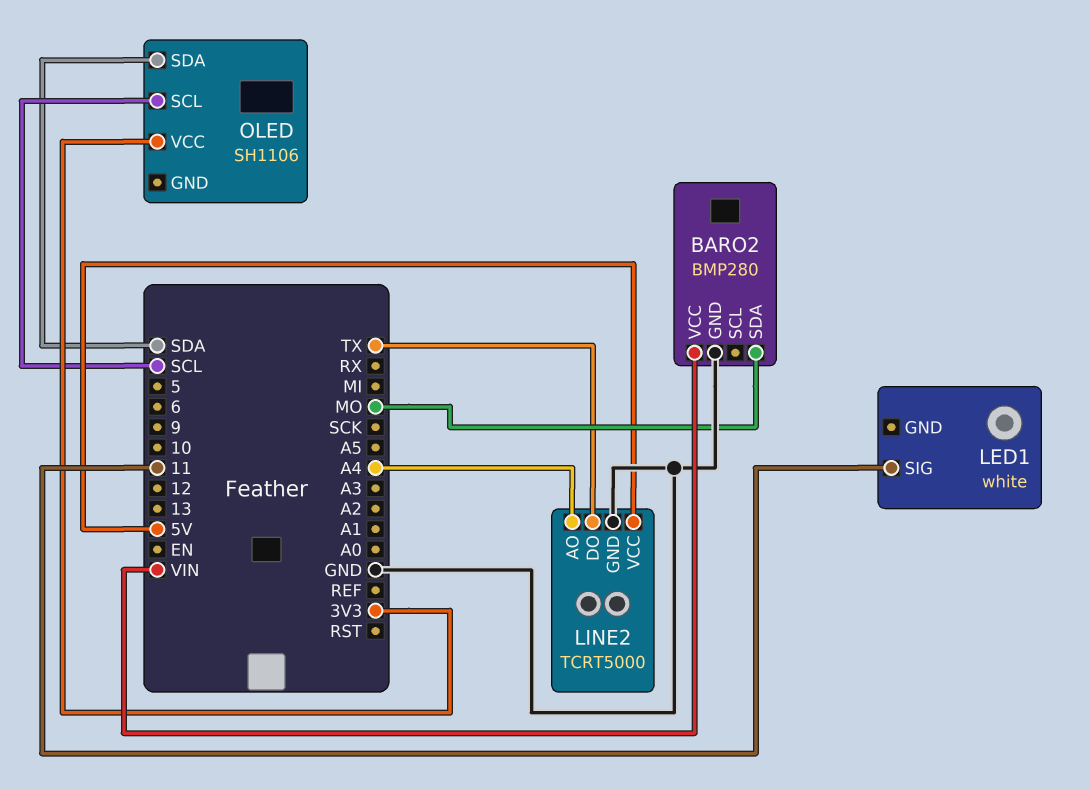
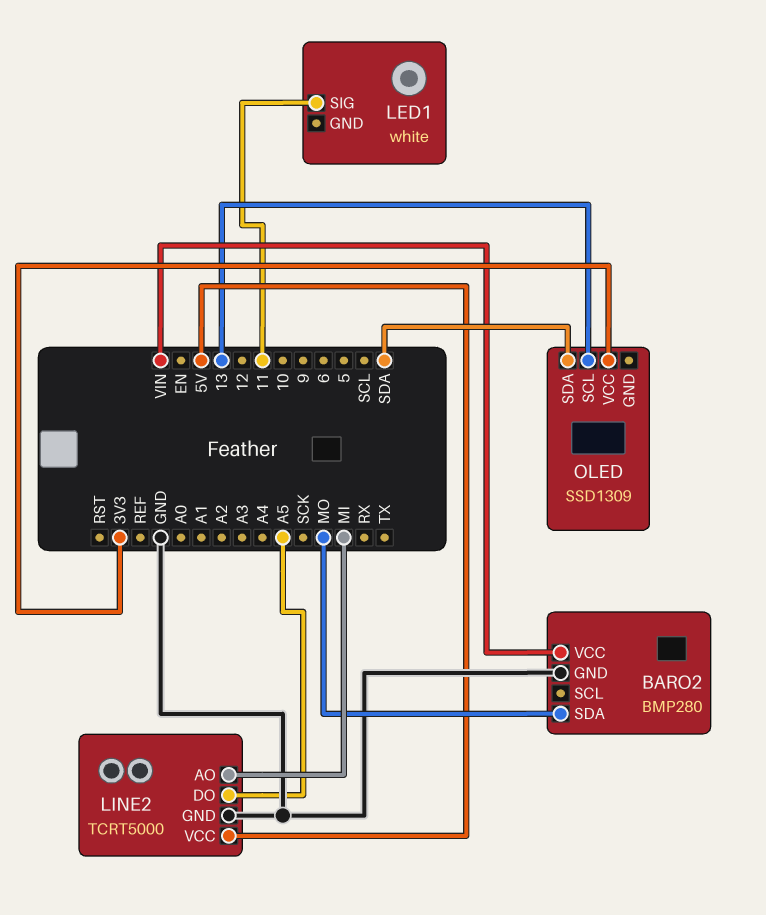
LINE2 pin AO: A4 -> MI
LINE2 pin DO: TX -> A5
OLED: SH1106 -> SSD1309
OLED pin SCL: SCL -> 13

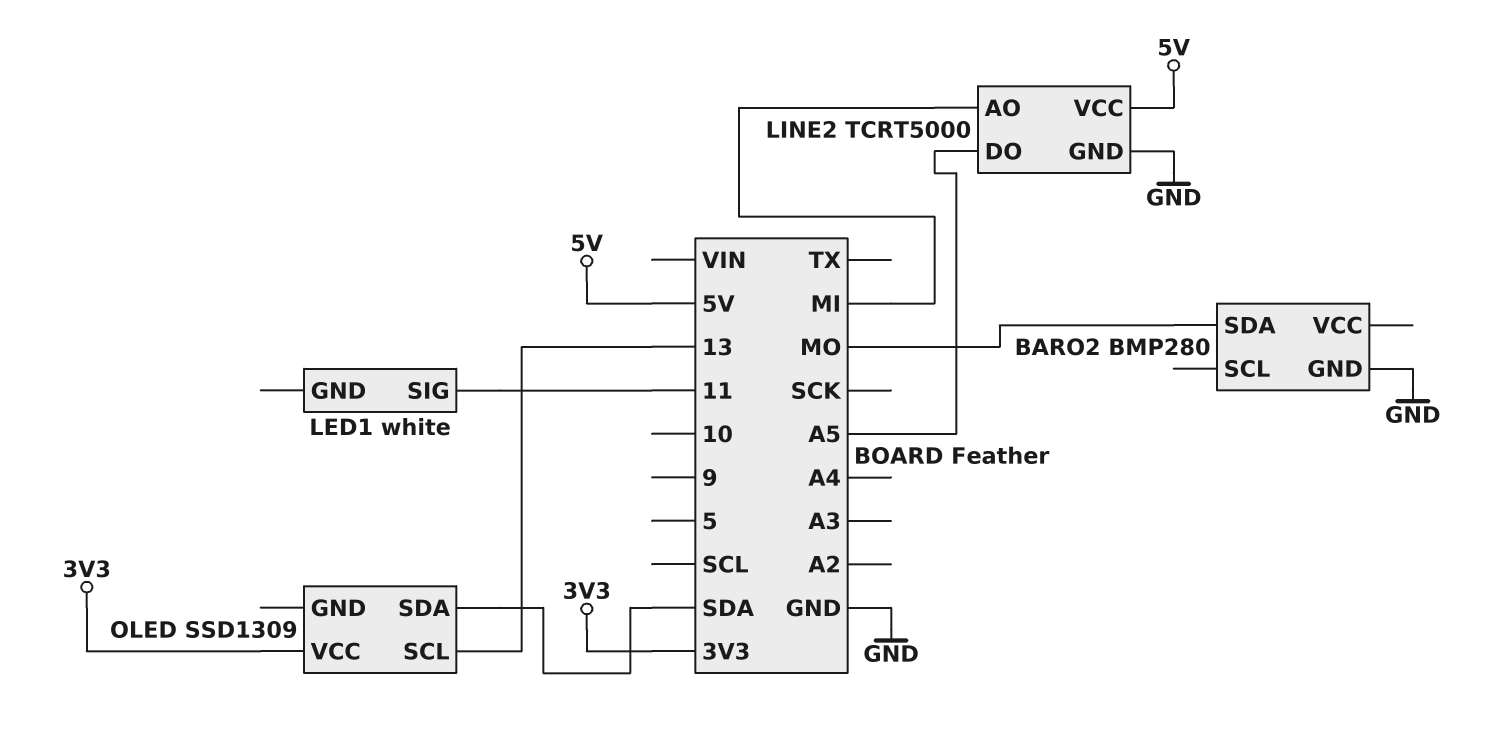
BARO2 pin VCC: VIN -> none

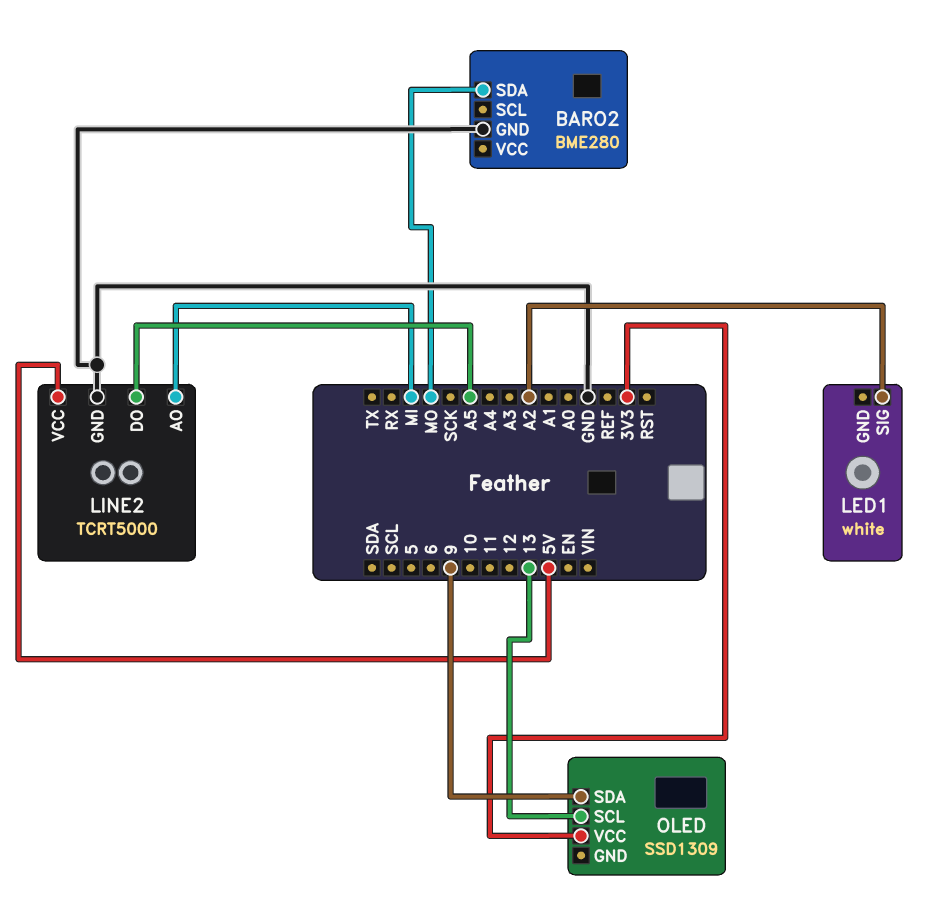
BARO2: BMP280 -> BME280
LED1 pin SIG: 11 -> A2
OLED pin SDA: SDA -> 9

